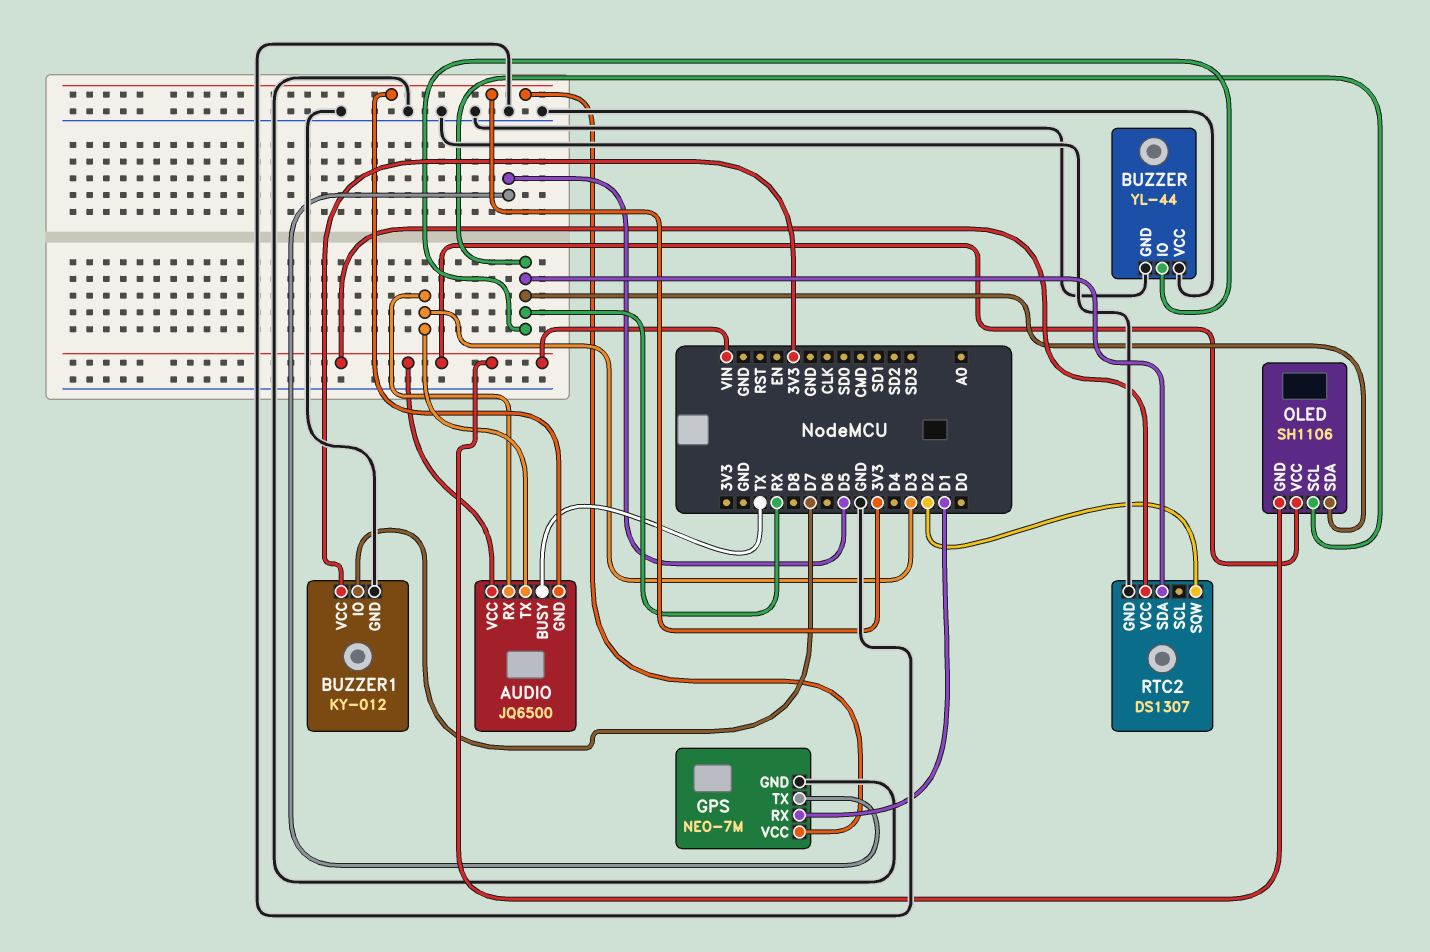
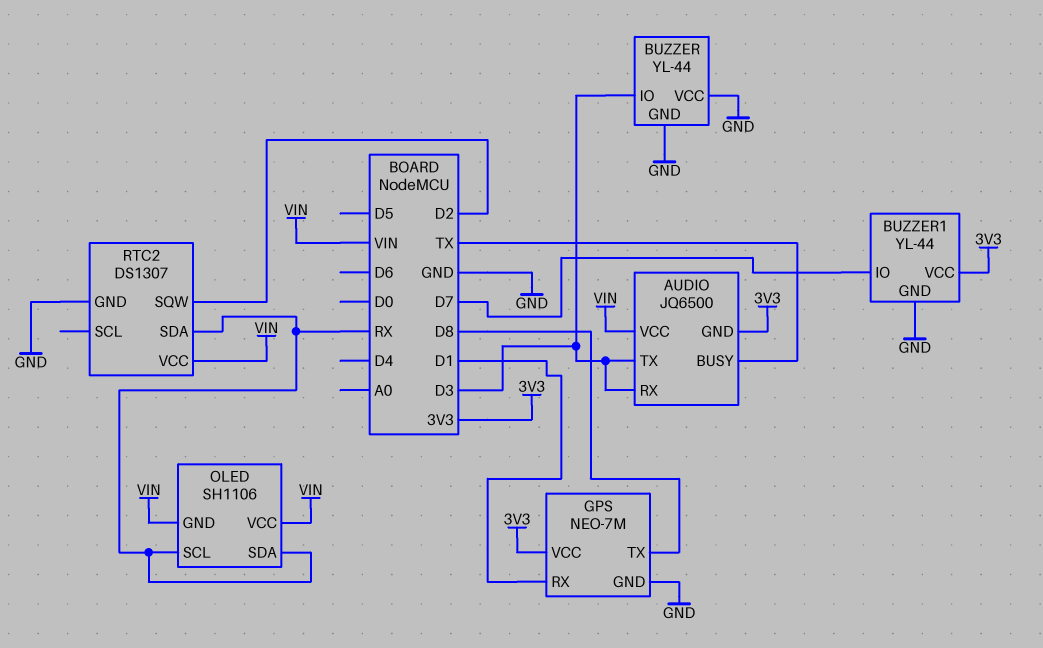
BUZZER pin IO: RX -> D3
BUZZER1: KY-012 -> YL-44
GPS pin TX: D5 -> D8

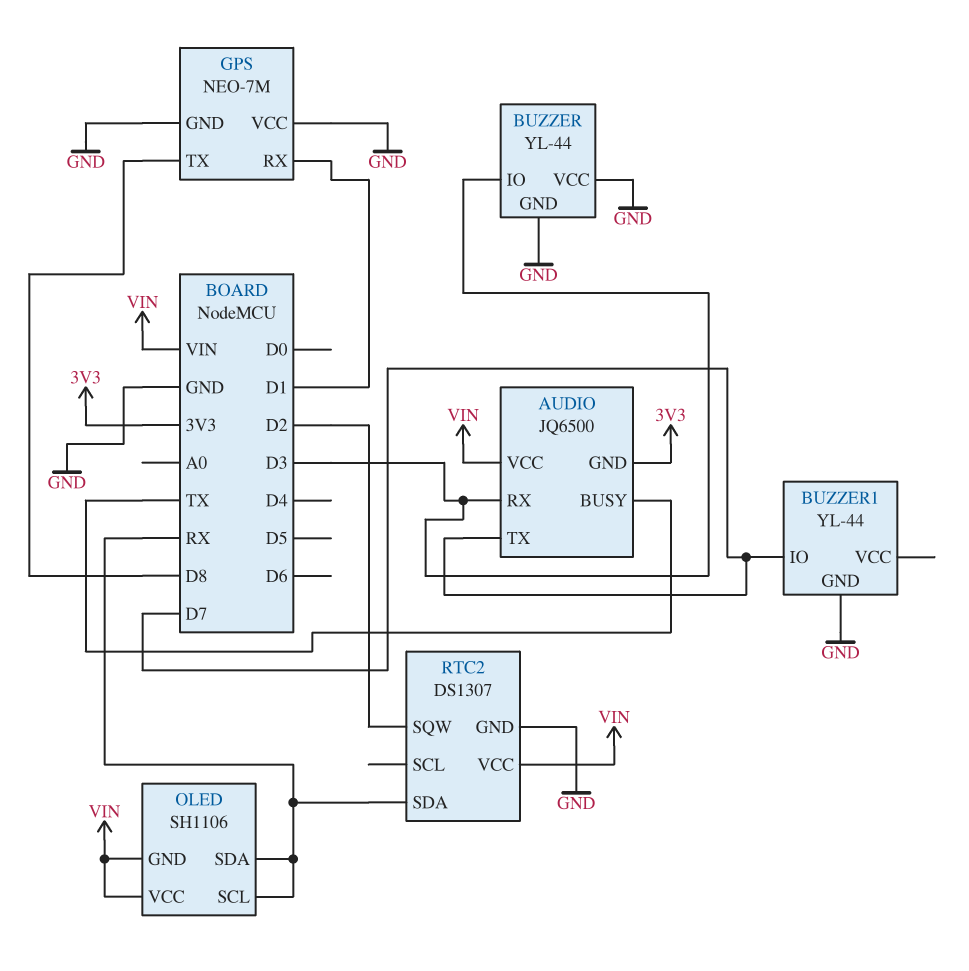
AUDIO pin TX: D3 -> D7
BUZZER1 pin VCC: 3V3 -> none
GPS pin VCC: 3V3 -> GND

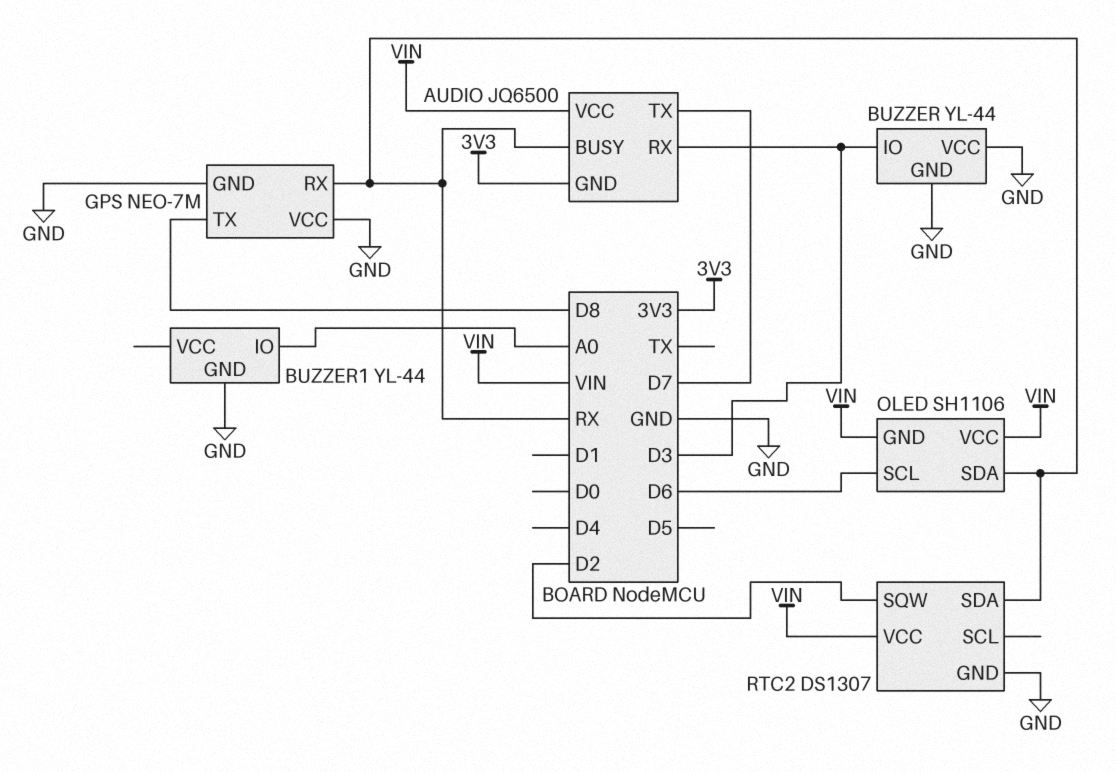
AUDIO pin BUSY: TX -> RX
BUZZER1 pin IO: D7 -> A0
GPS pin RX: D1 -> RX
OLED pin SCL: RX -> D6

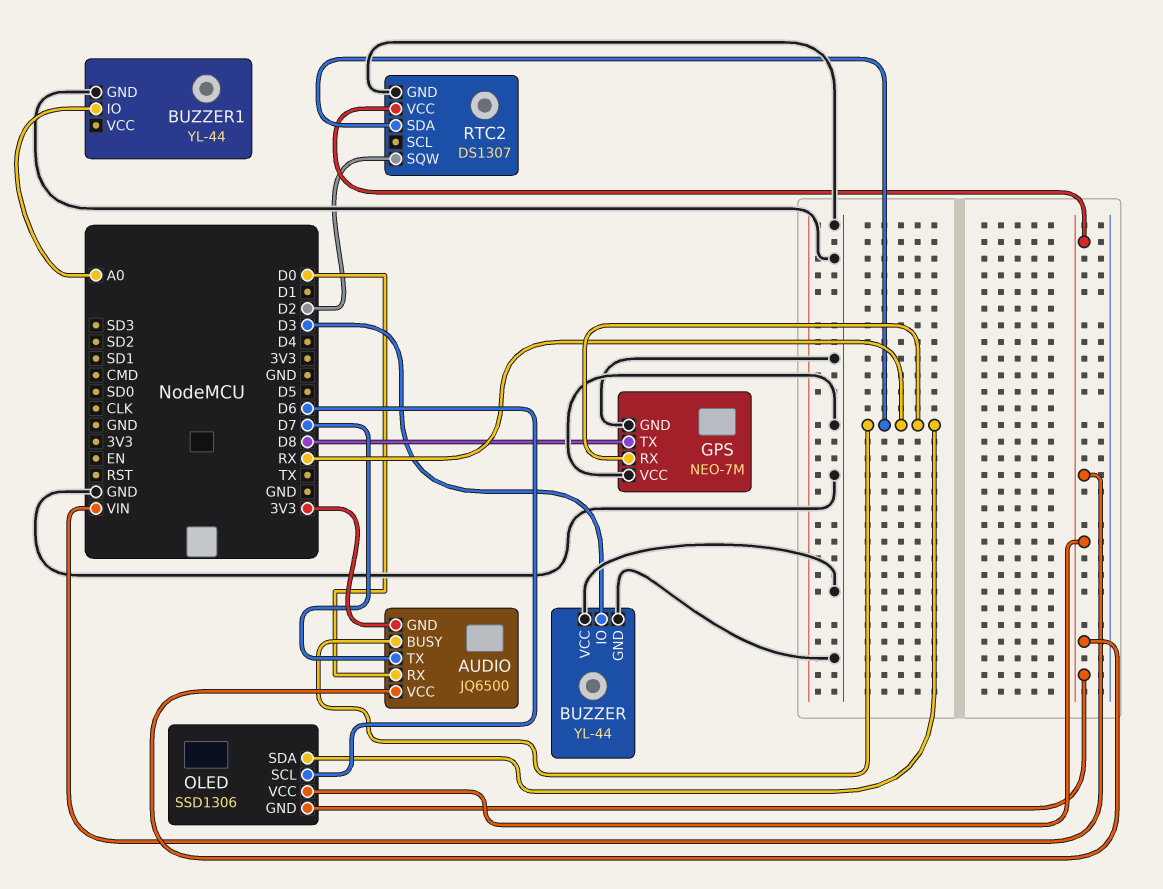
AUDIO pin RX: D3 -> D0
OLED: SH1106 -> SSD1306

